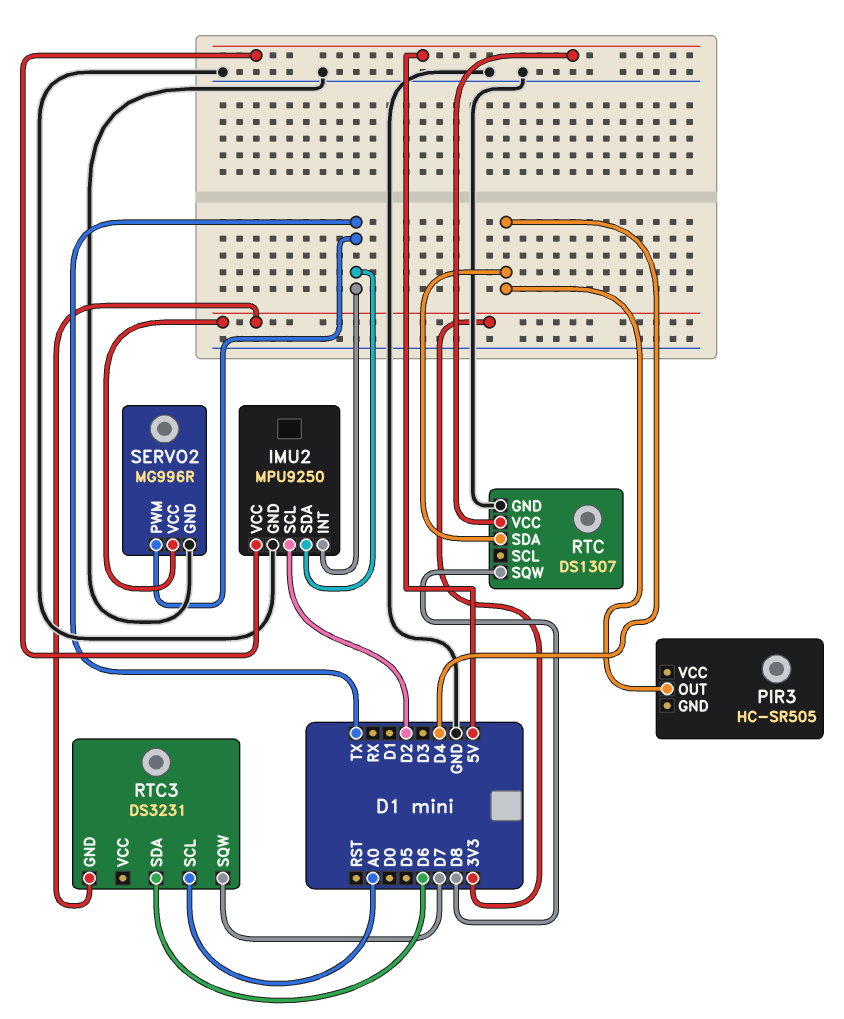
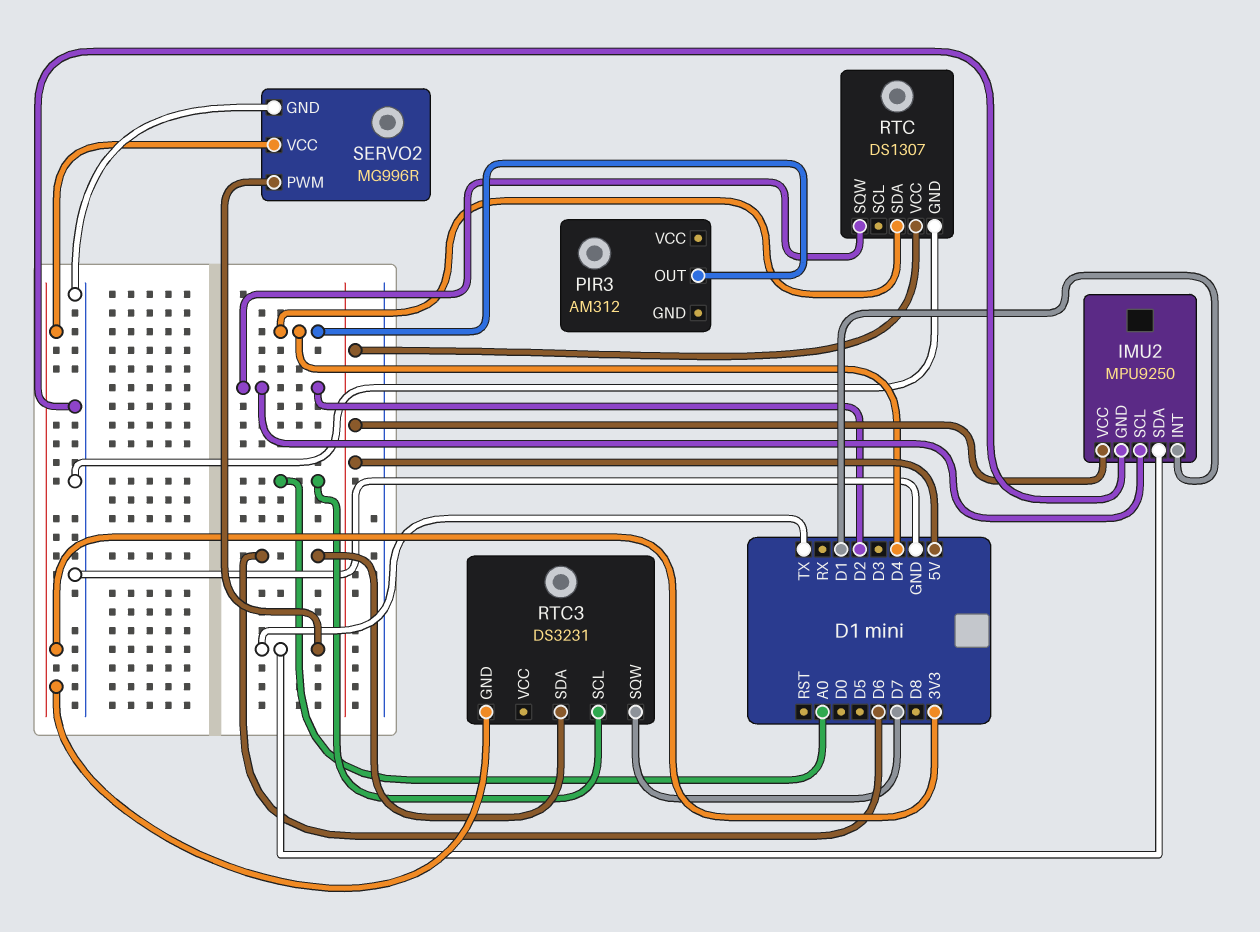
IMU2 pin INT: TX -> D1
PIR3: HC-SR505 -> AM312
RTC pin SQW: D8 -> D2

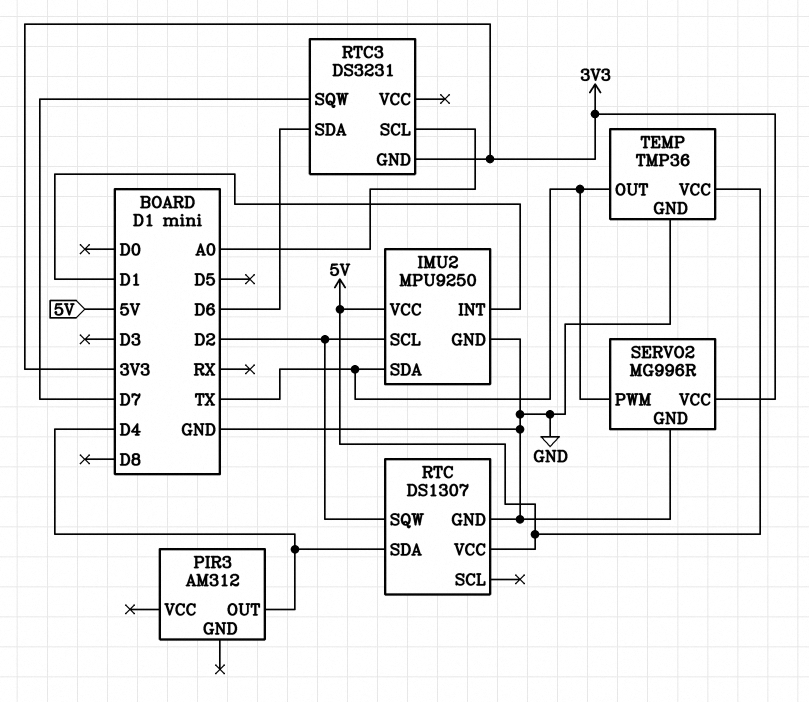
TEMP: none -> TMP36
TEMP pin GND: none -> GND
TEMP pin OUT: none -> TX
TEMP pin VCC: none -> 5V

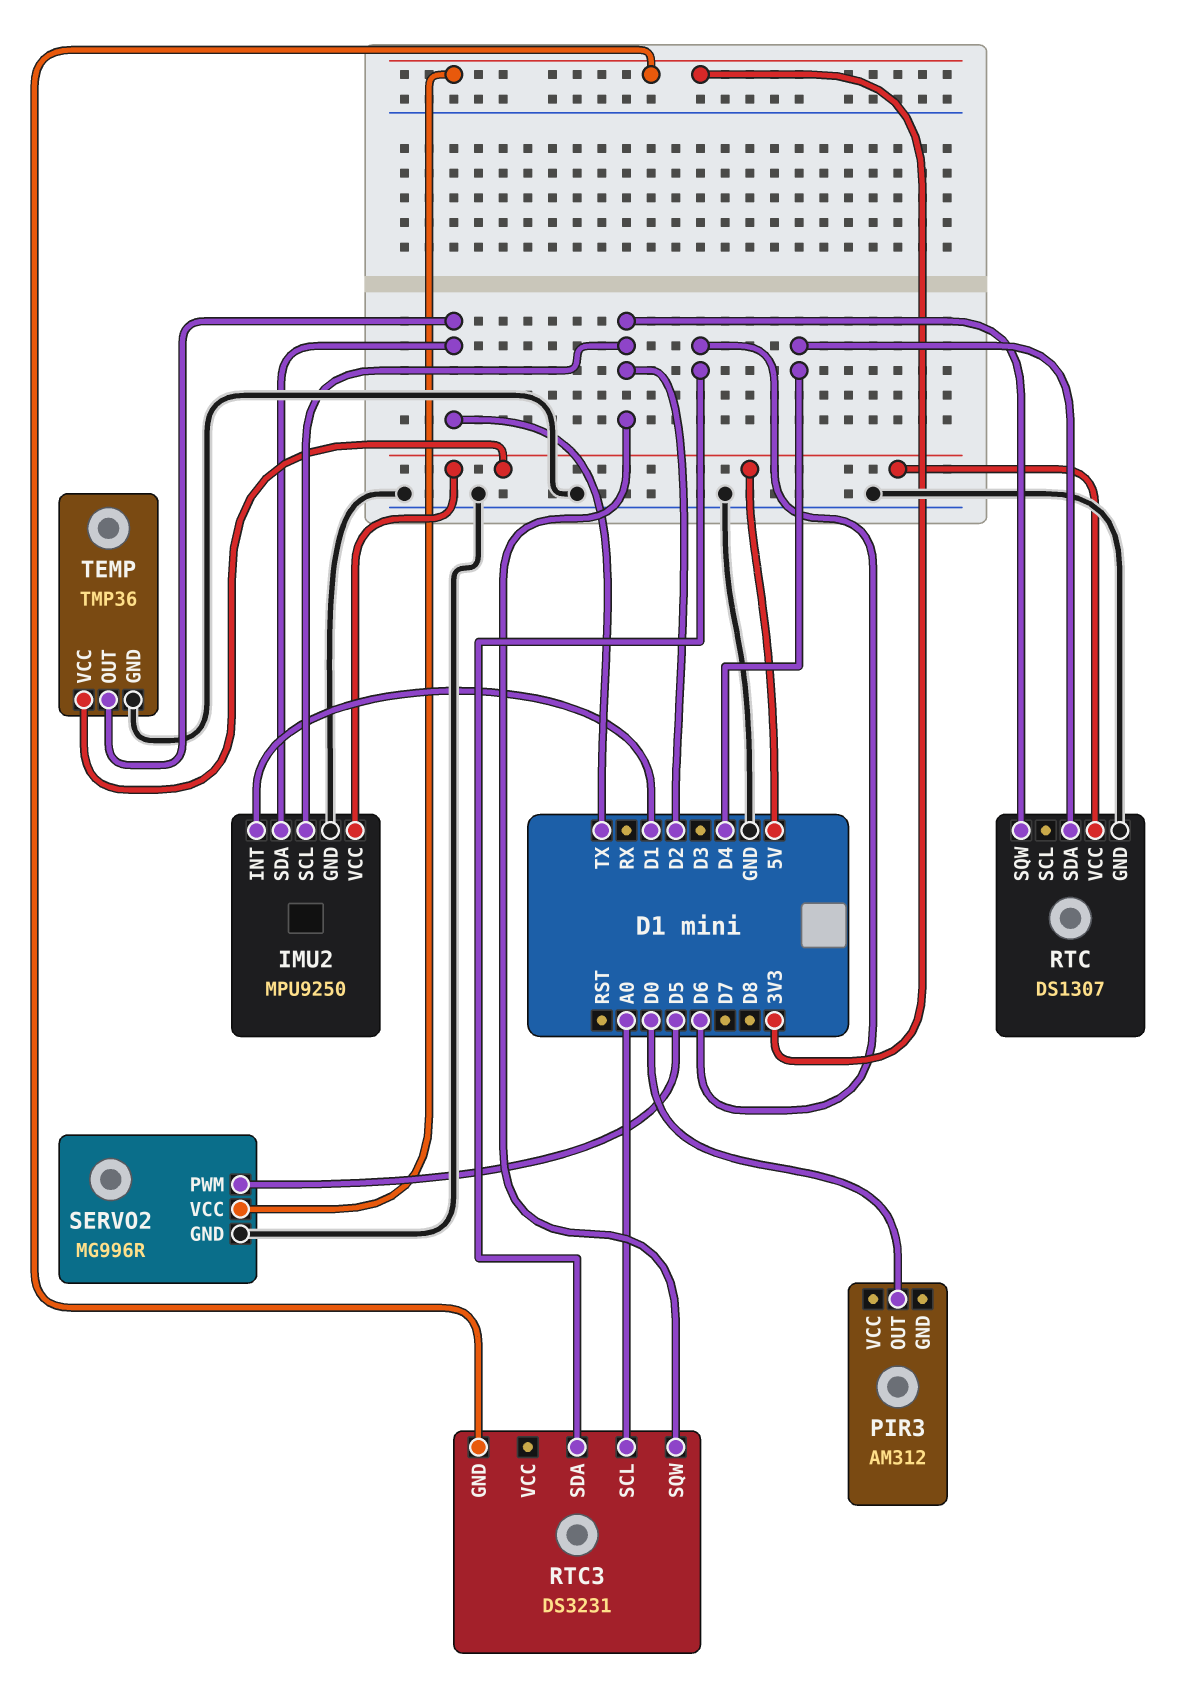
PIR3 pin OUT: D4 -> D0
RTC3 pin SQW: D7 -> D2
SERVO2 pin PWM: TX -> D5

